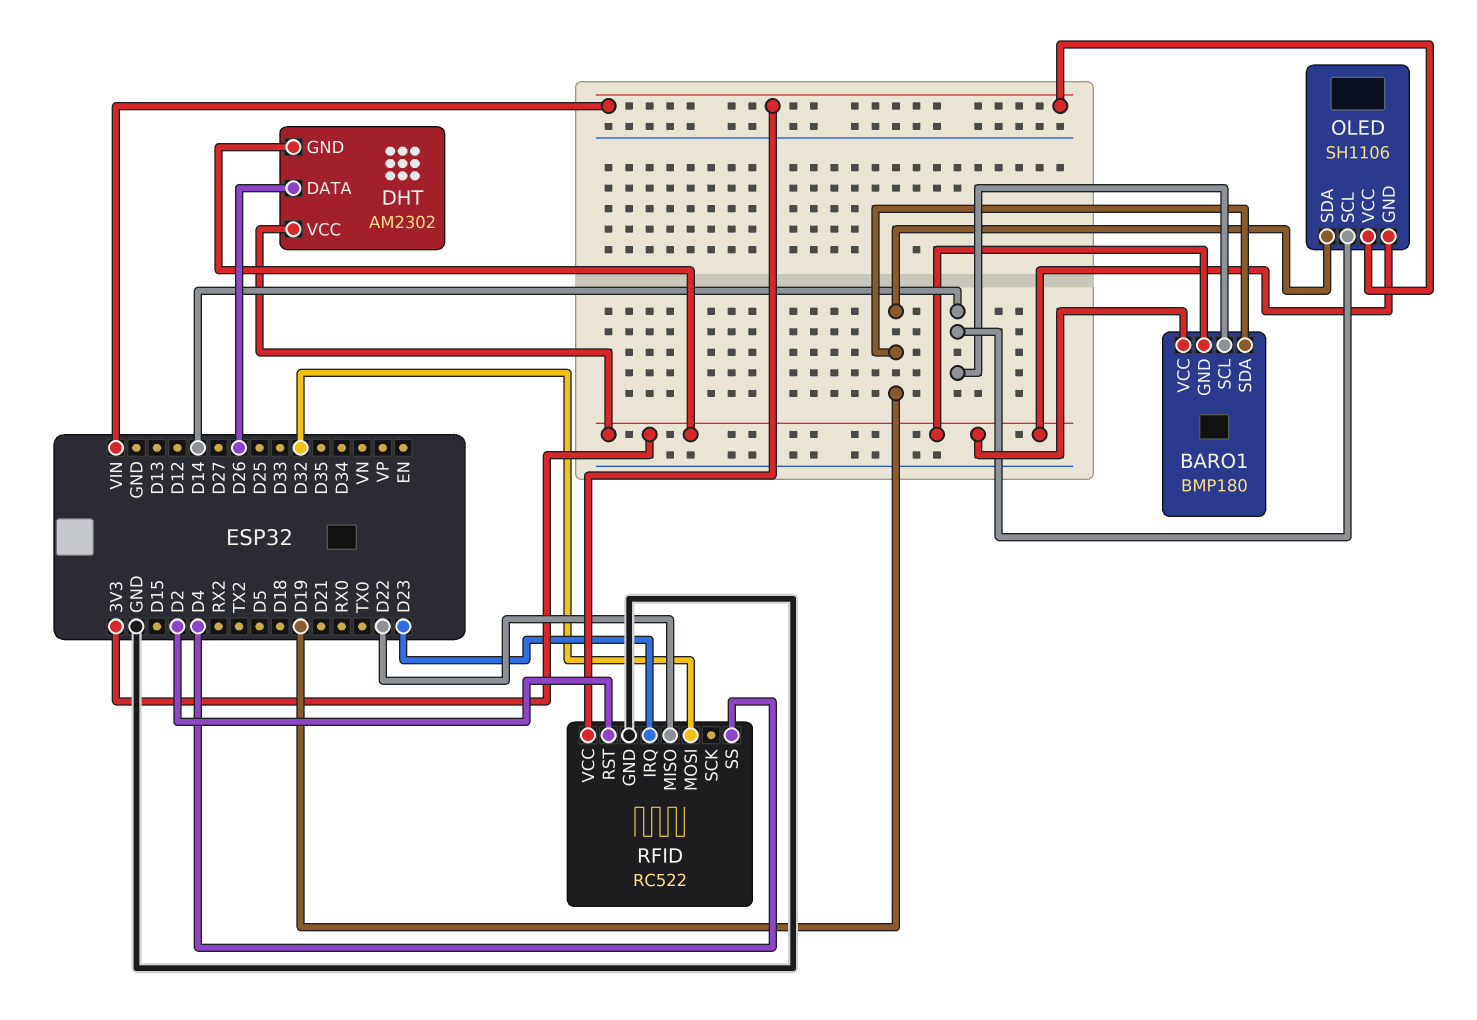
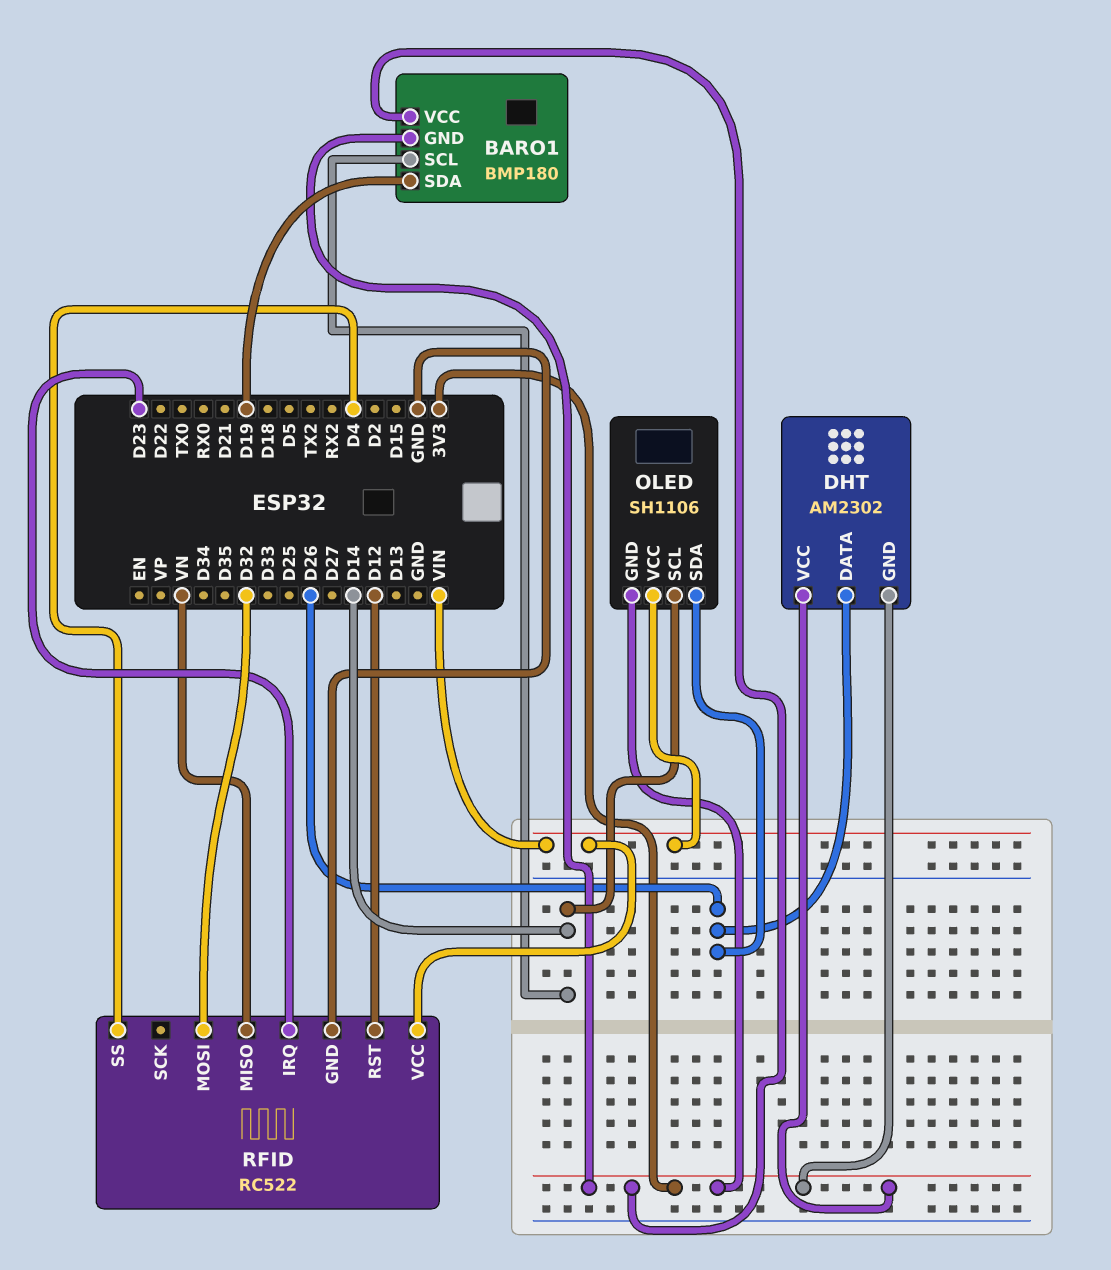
OLED pin SDA: D19 -> D26
RFID pin MISO: D22 -> VN
RFID pin RST: D2 -> D12

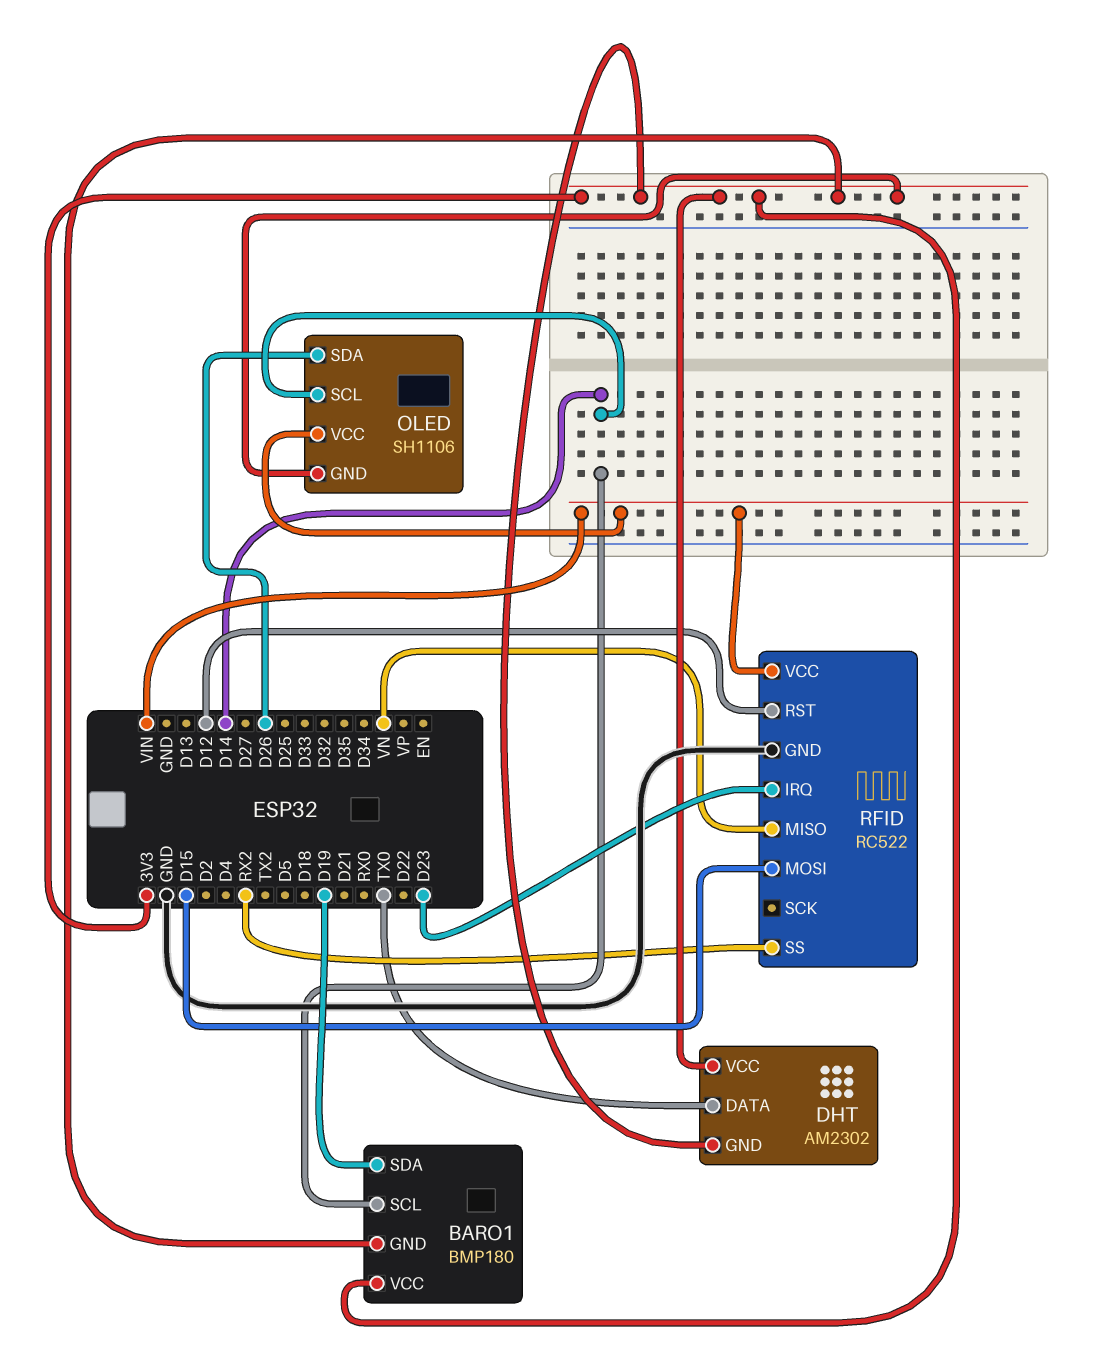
DHT pin DATA: D26 -> TX0
RFID pin MOSI: D32 -> D15
RFID pin SS: D4 -> RX2

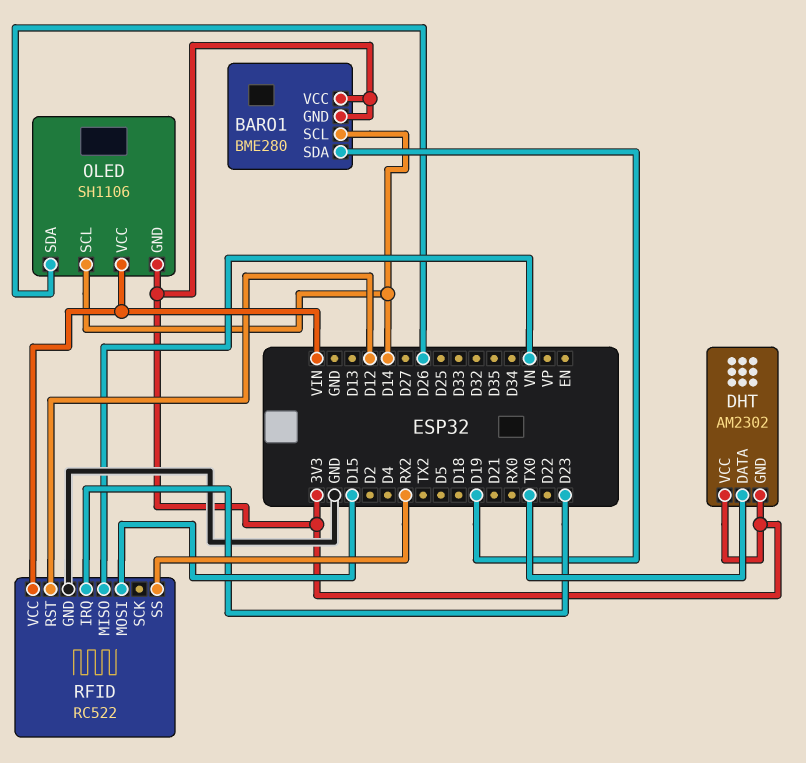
BARO1: BMP180 -> BME280

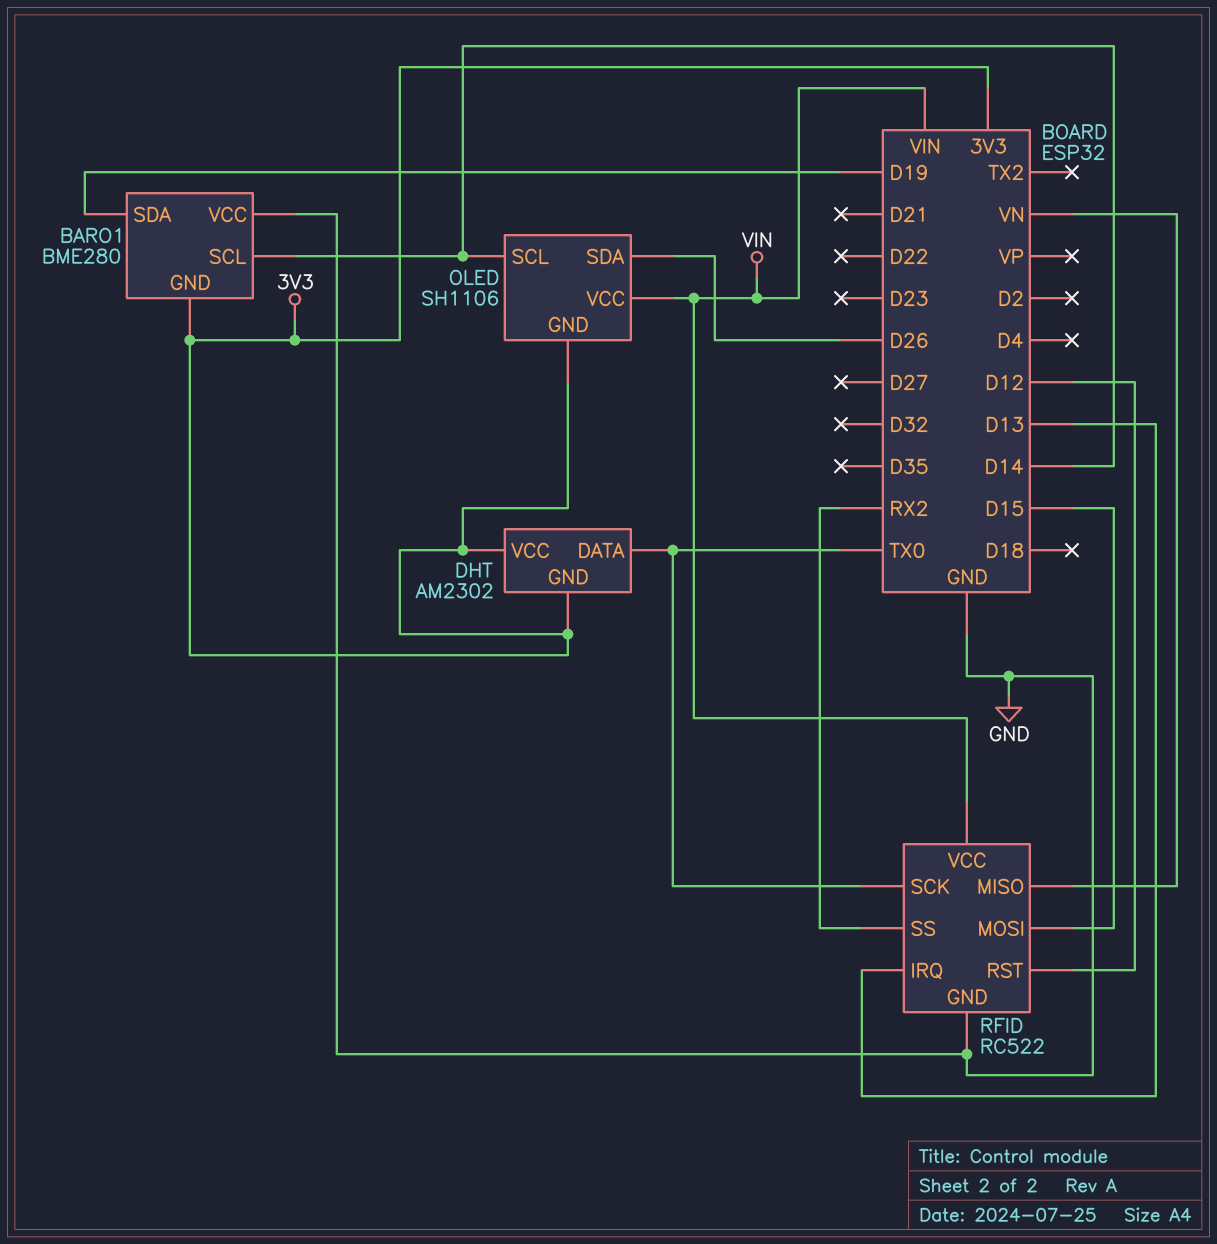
BARO1 pin VCC: 3V3 -> GND
RFID pin IRQ: D23 -> D13
RFID pin SCK: none -> TX0

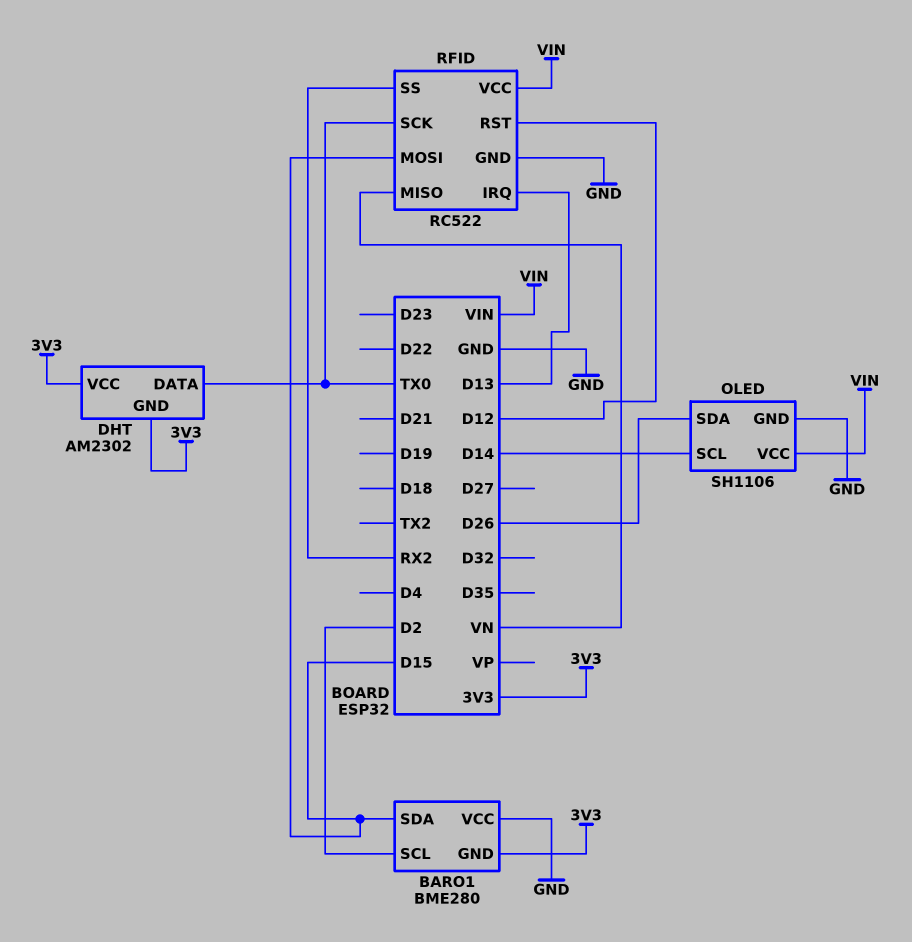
BARO1 pin SCL: D14 -> D2
BARO1 pin SDA: D19 -> D15
OLED pin GND: 3V3 -> GND

